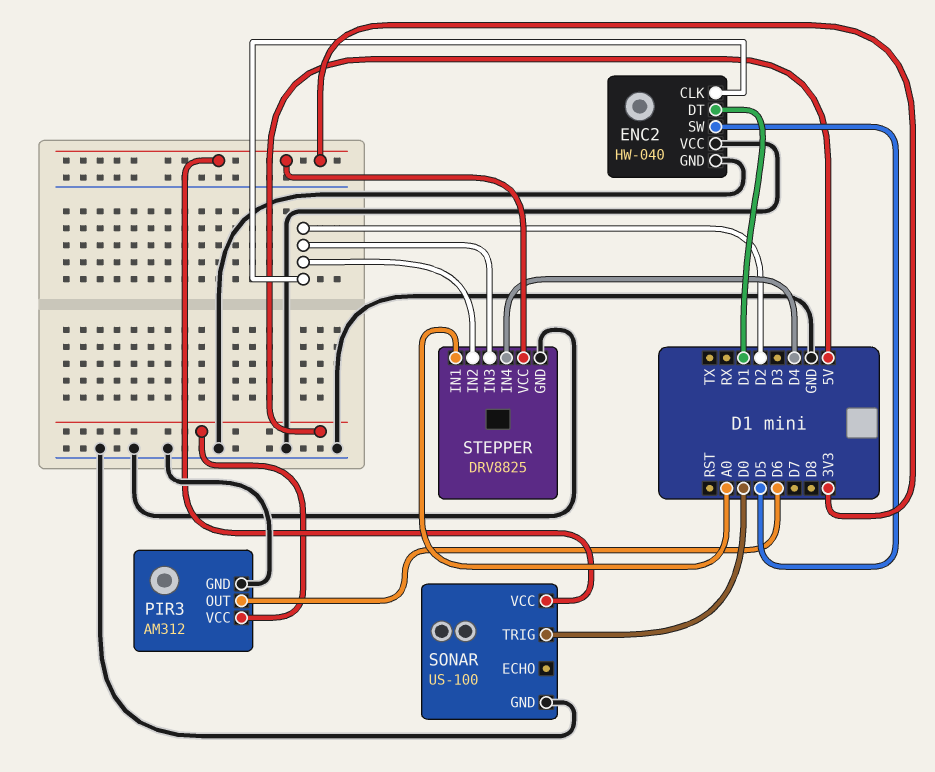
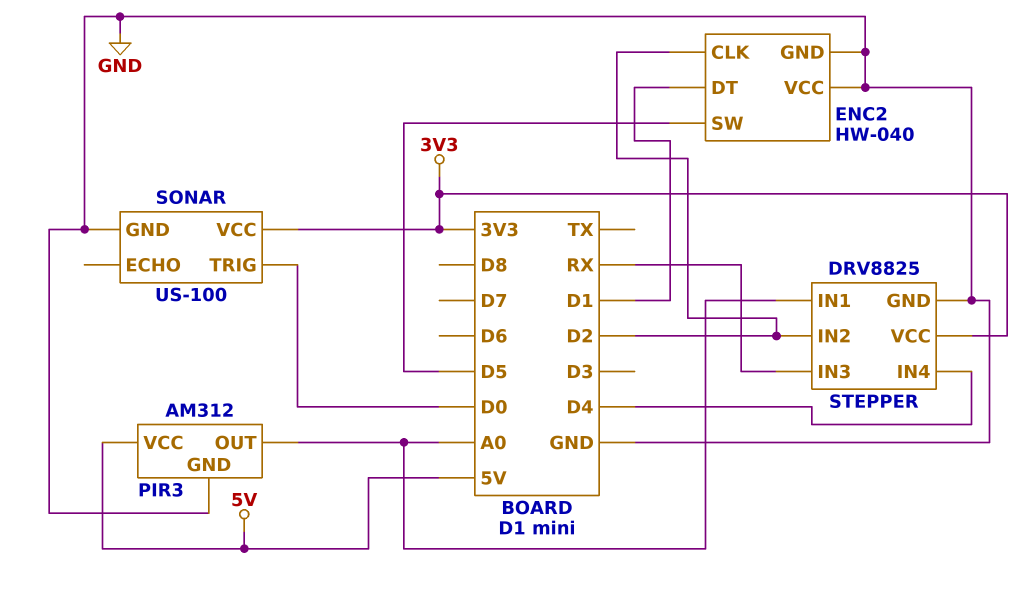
PIR3 pin OUT: D6 -> A0
STEPPER pin IN3: D2 -> RX

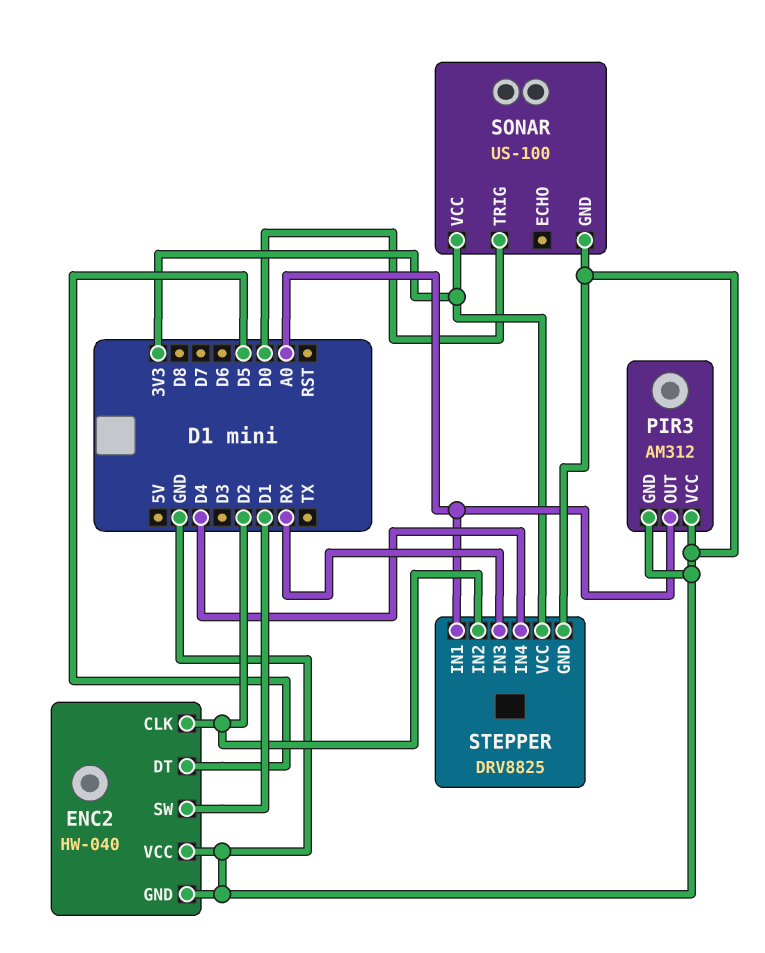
ENC2 pin DT: D1 -> D5
ENC2 pin SW: D5 -> D1
PIR3 pin VCC: 5V -> GND

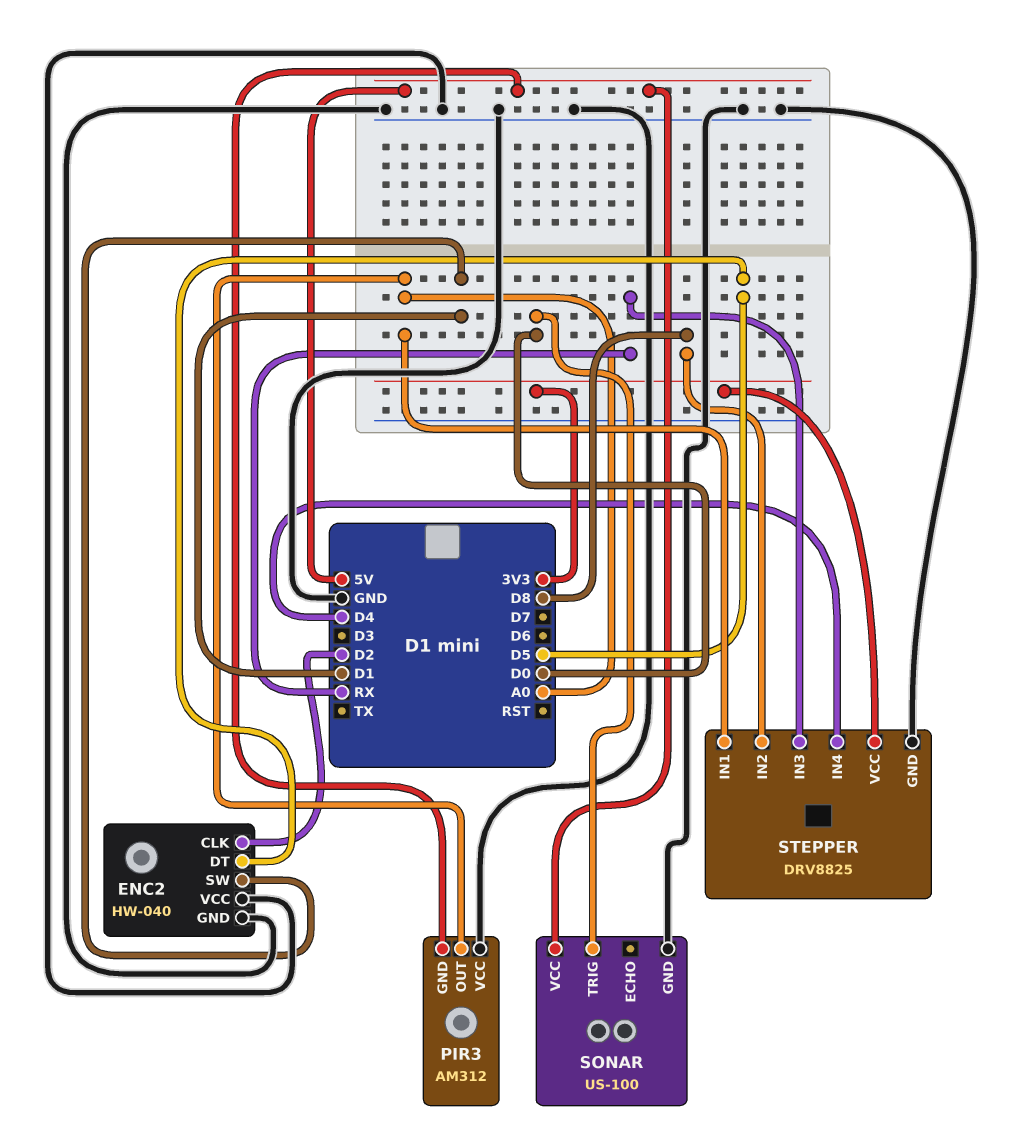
PIR3 pin GND: GND -> 5V
SONAR pin VCC: 3V3 -> 5V
STEPPER pin IN2: D2 -> D8

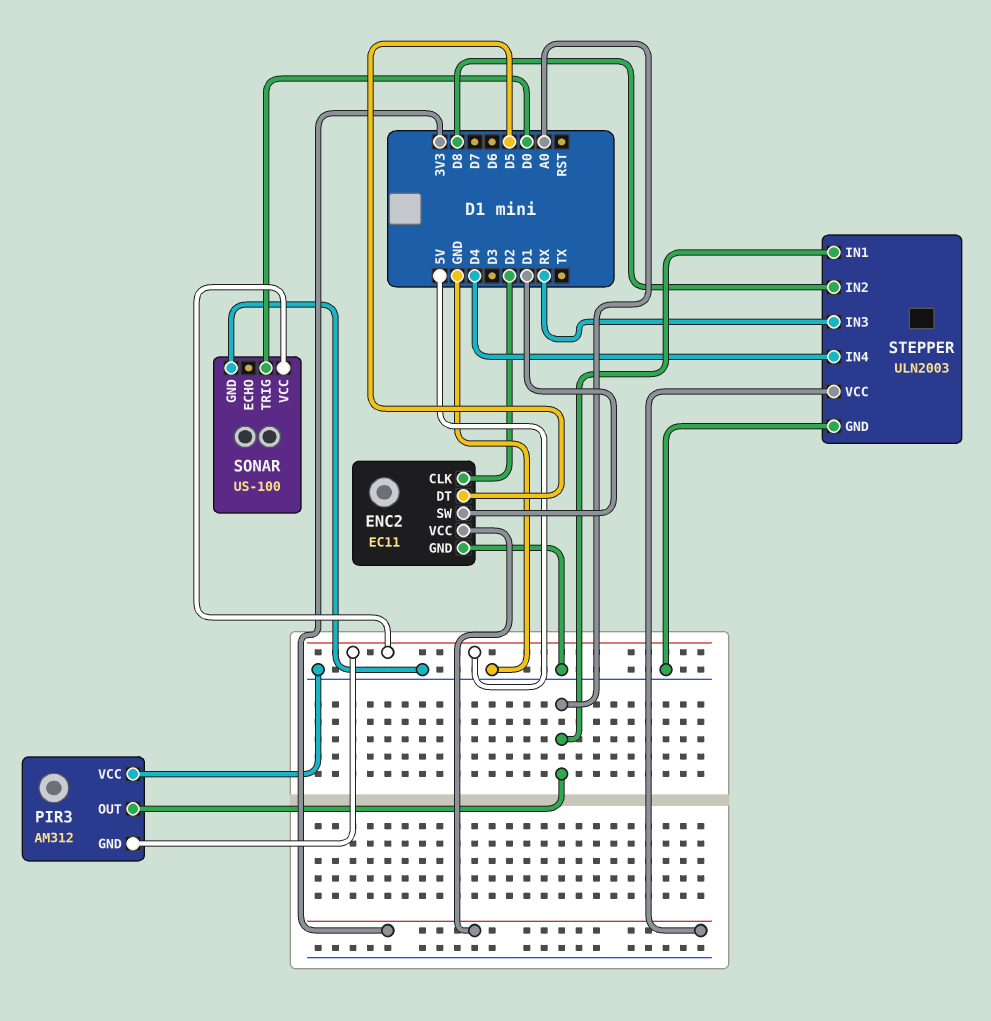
ENC2: HW-040 -> EC11
ENC2 pin VCC: GND -> 3V3
STEPPER: DRV8825 -> ULN2003

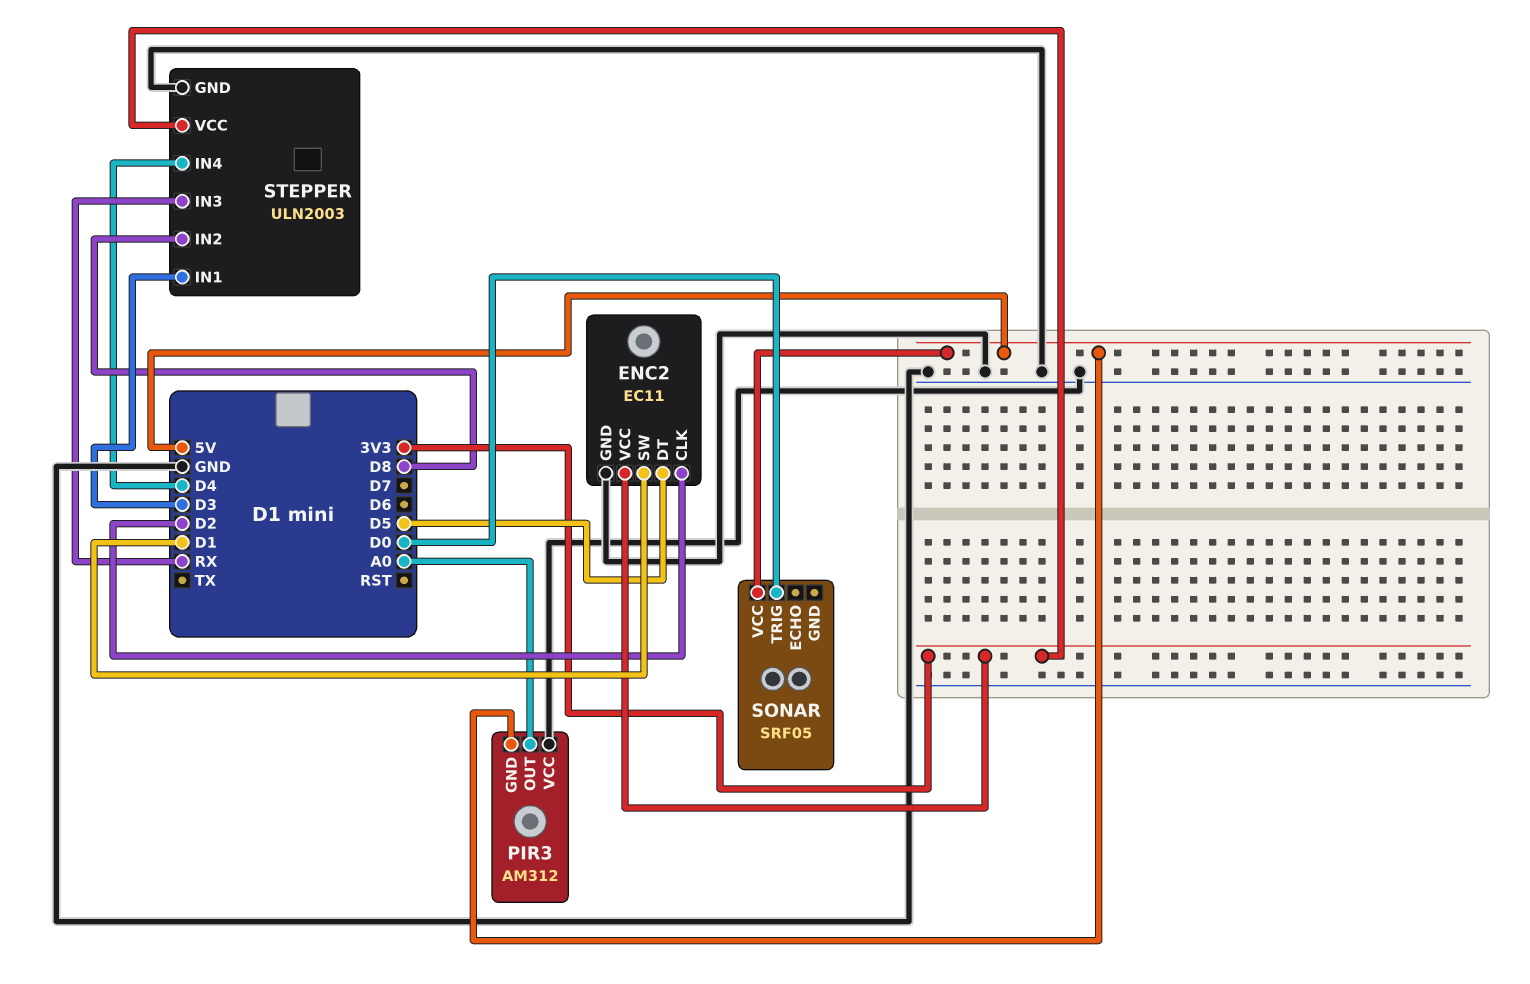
SONAR: US-100 -> SRF05
SONAR pin GND: GND -> none
STEPPER pin IN1: A0 -> D3

